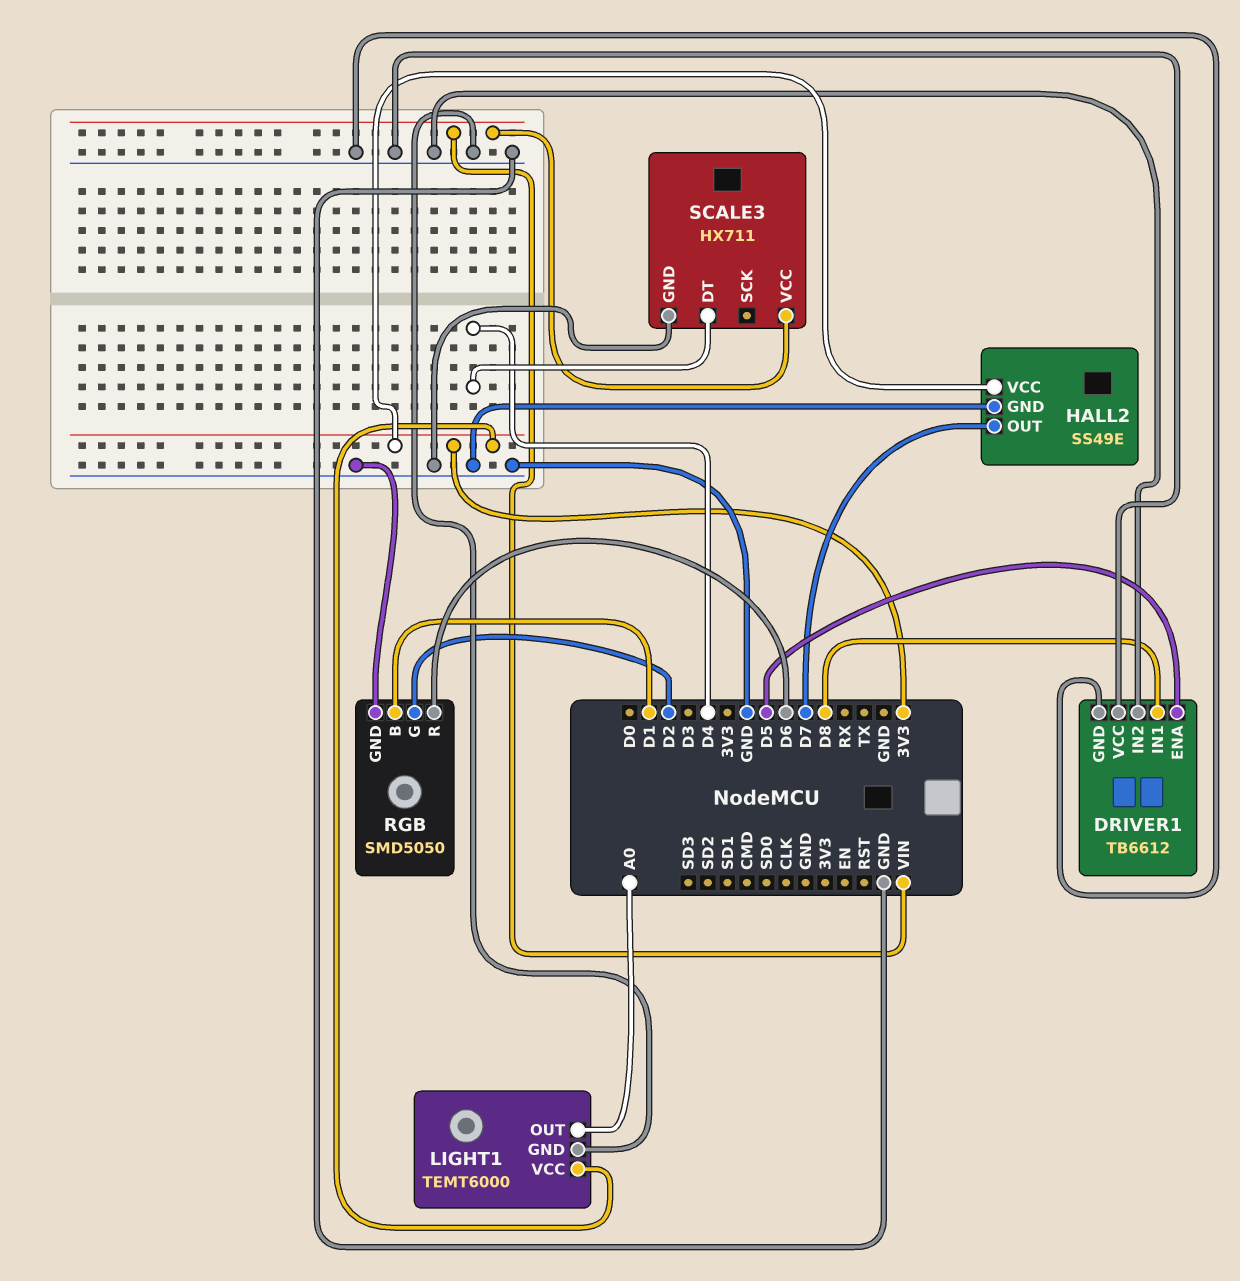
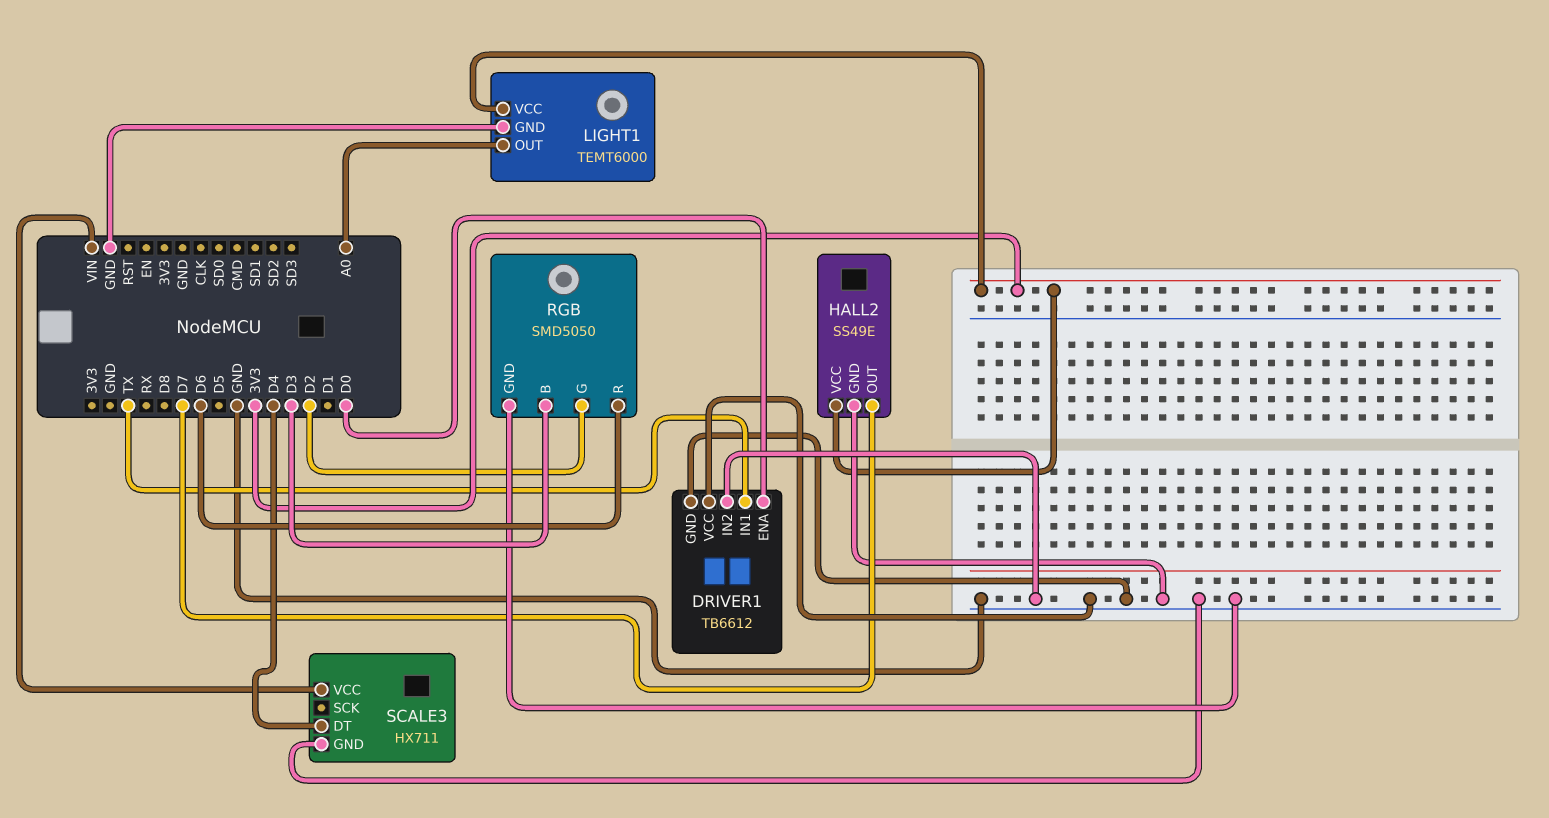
DRIVER1 pin ENA: D5 -> D0
DRIVER1 pin IN1: D8 -> TX
RGB pin B: D1 -> D3

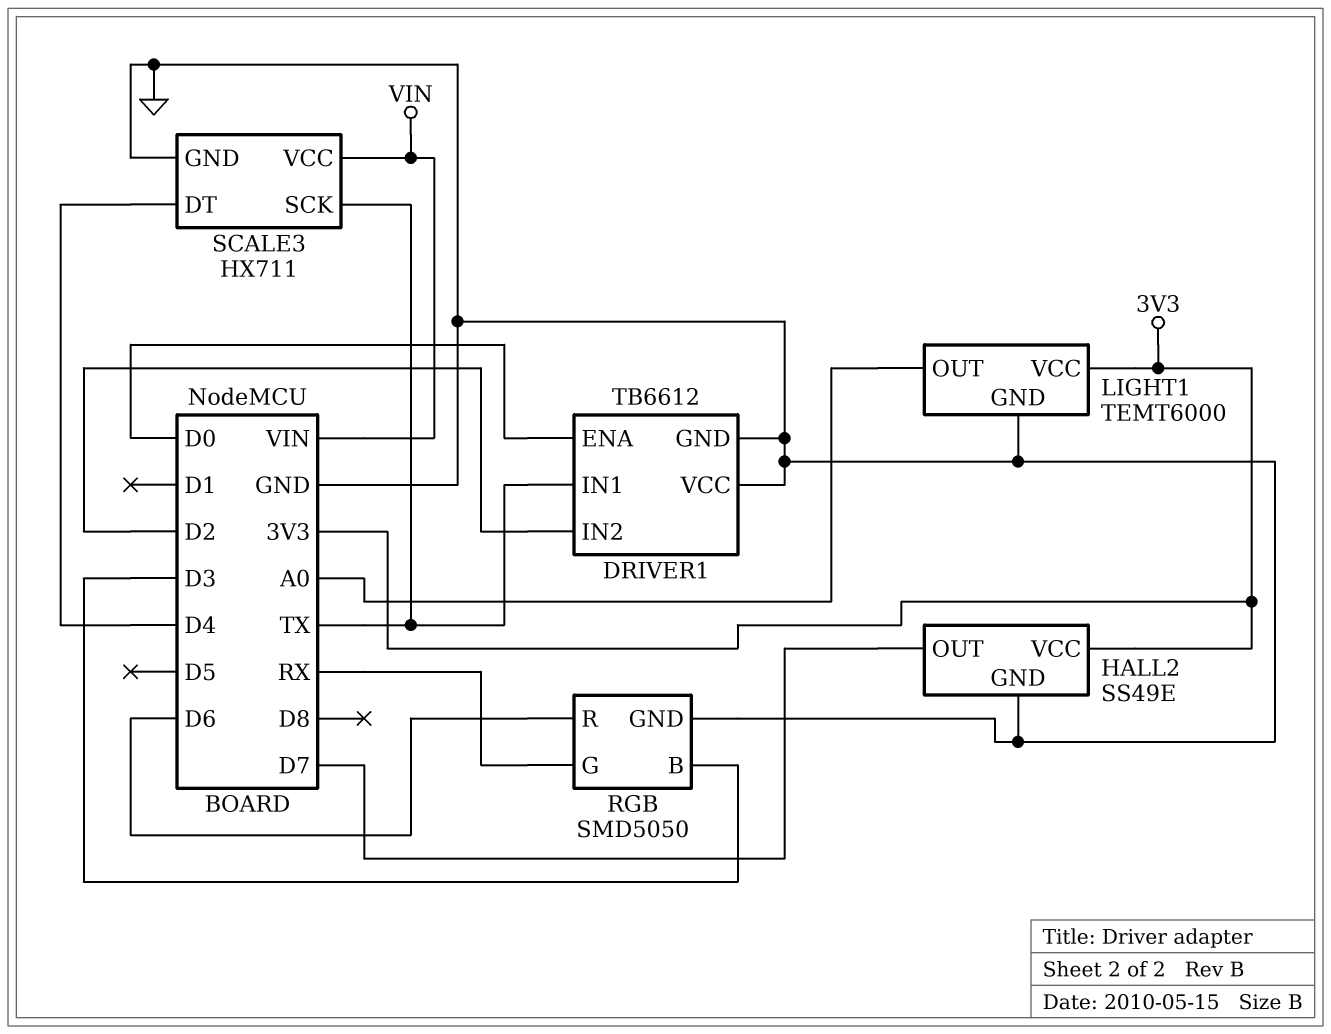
DRIVER1 pin IN2: GND -> D2
RGB pin G: D2 -> RX
SCALE3 pin SCK: none -> TX

